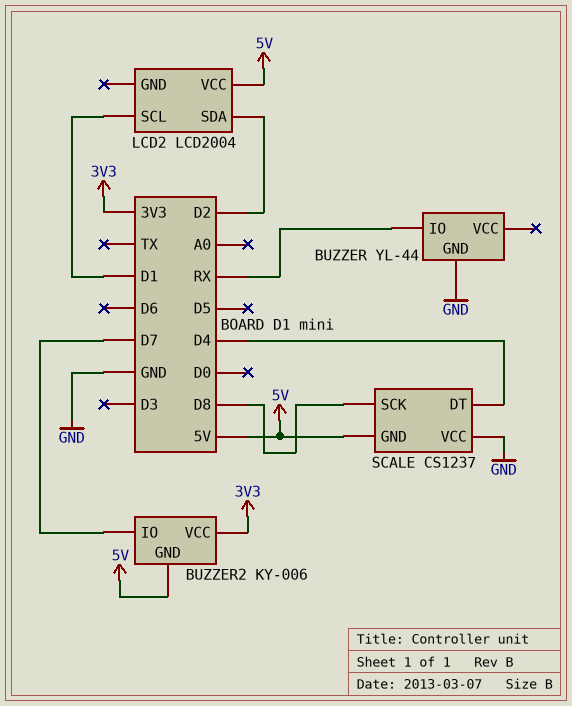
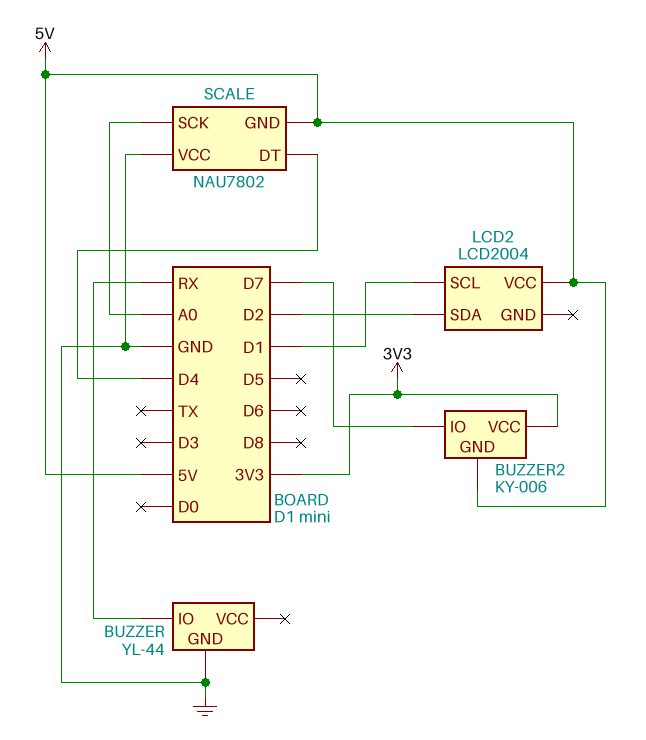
SCALE: CS1237 -> NAU7802
SCALE pin SCK: D8 -> A0

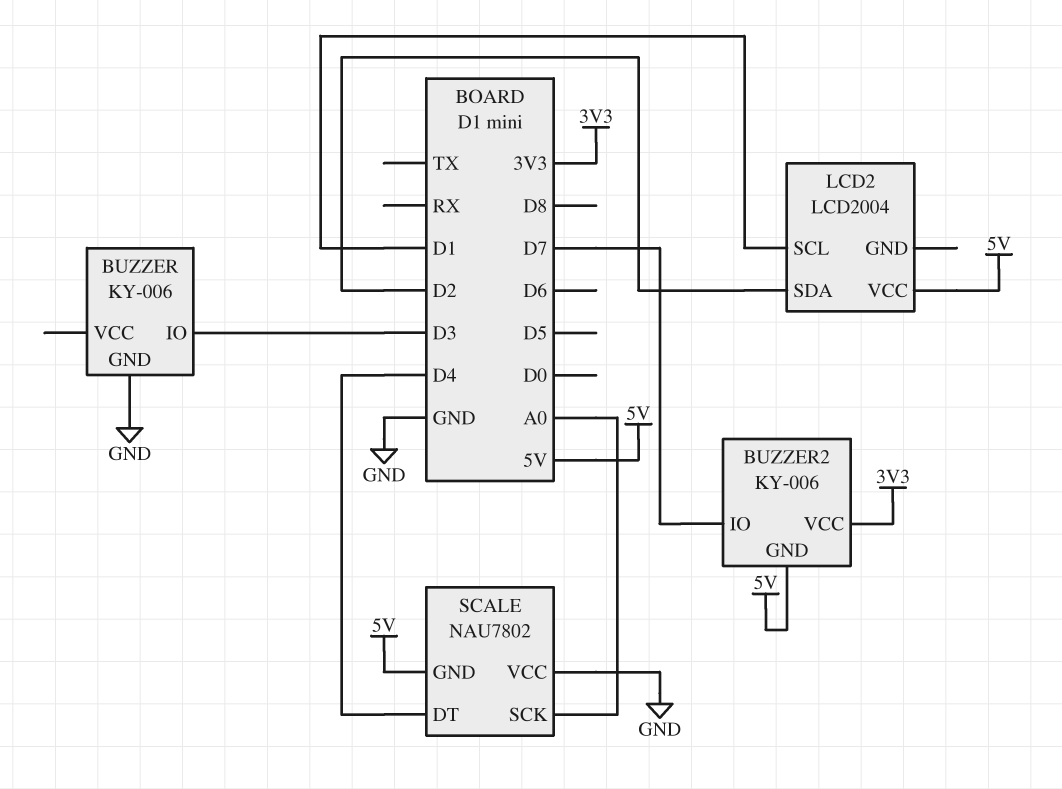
BUZZER: YL-44 -> KY-006
BUZZER pin IO: RX -> D3

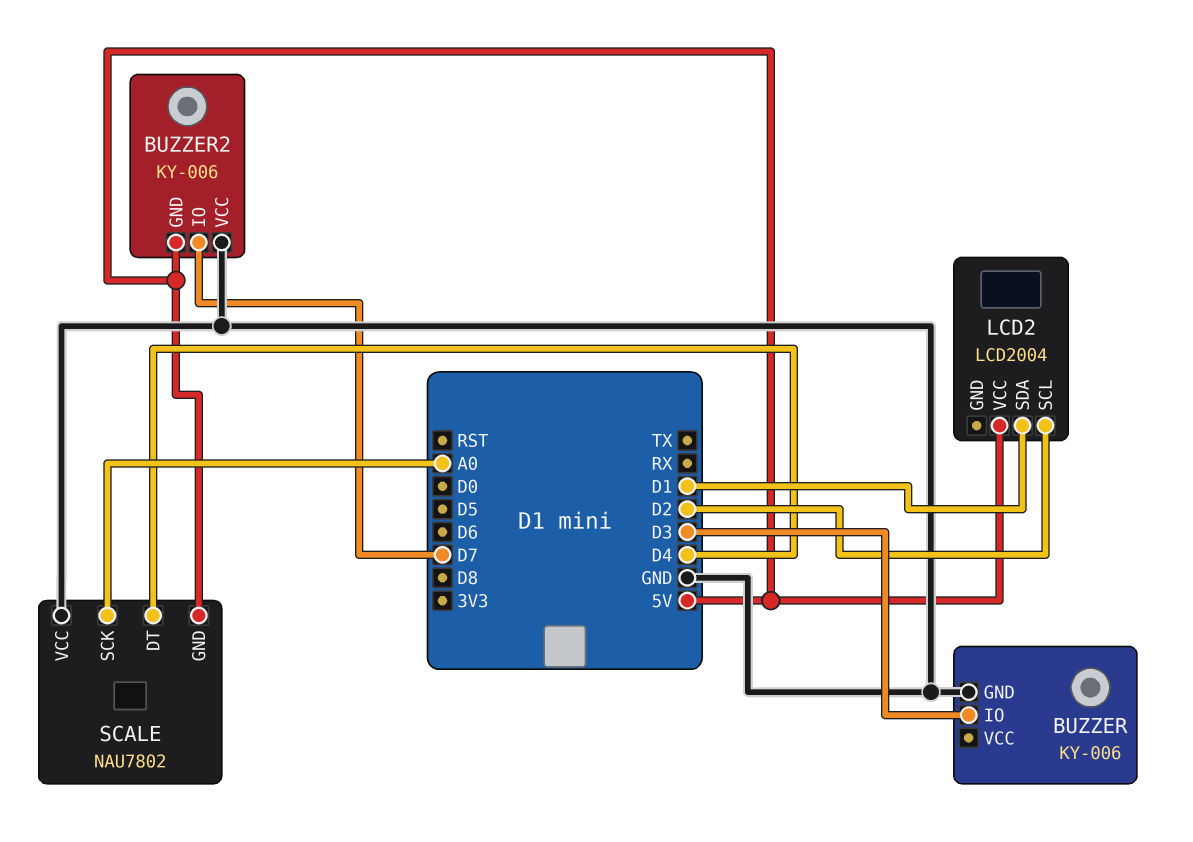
BUZZER2 pin VCC: 3V3 -> GND
LCD2 pin SCL: D1 -> D2
LCD2 pin SDA: D2 -> D1

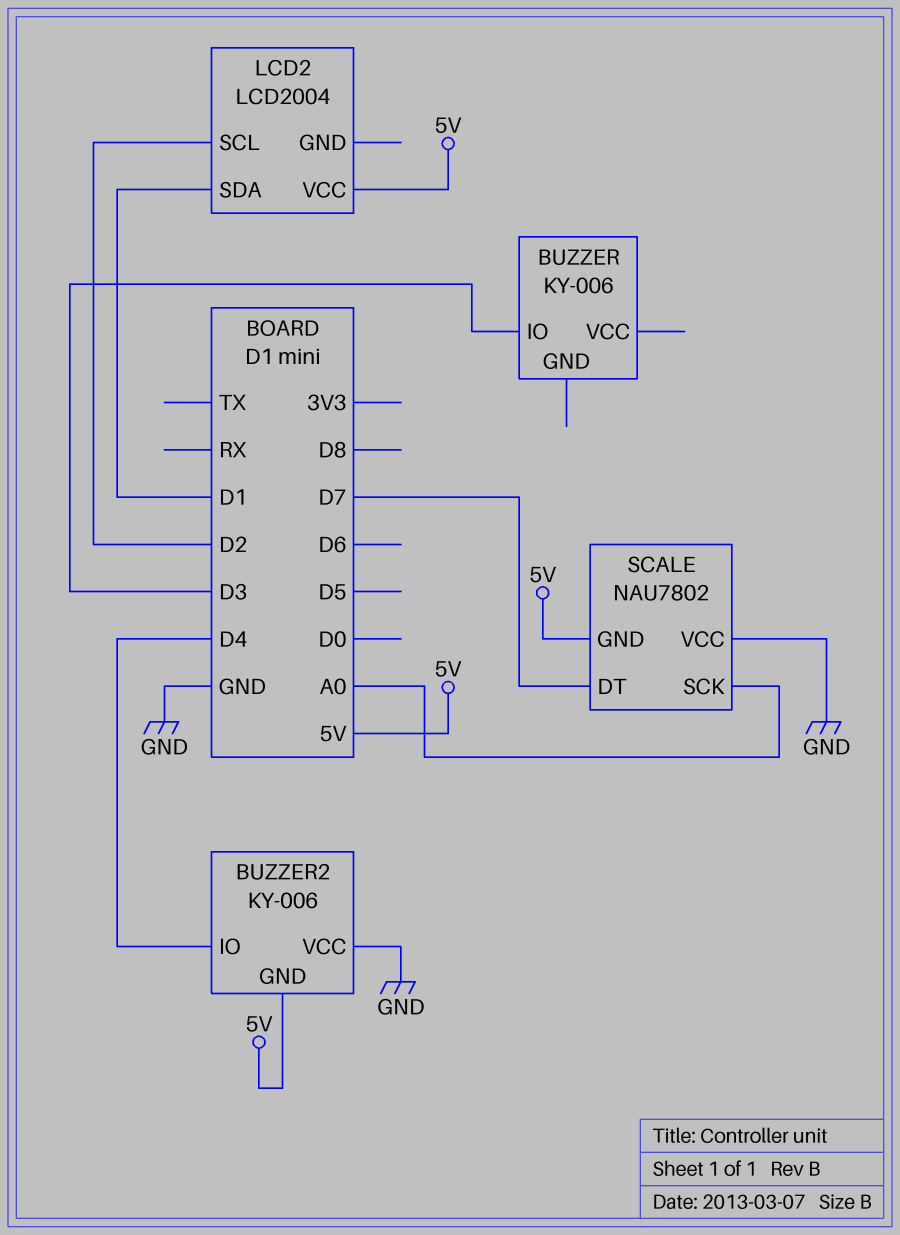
BUZZER pin GND: GND -> none
BUZZER2 pin IO: D7 -> D4
SCALE pin DT: D4 -> D7

